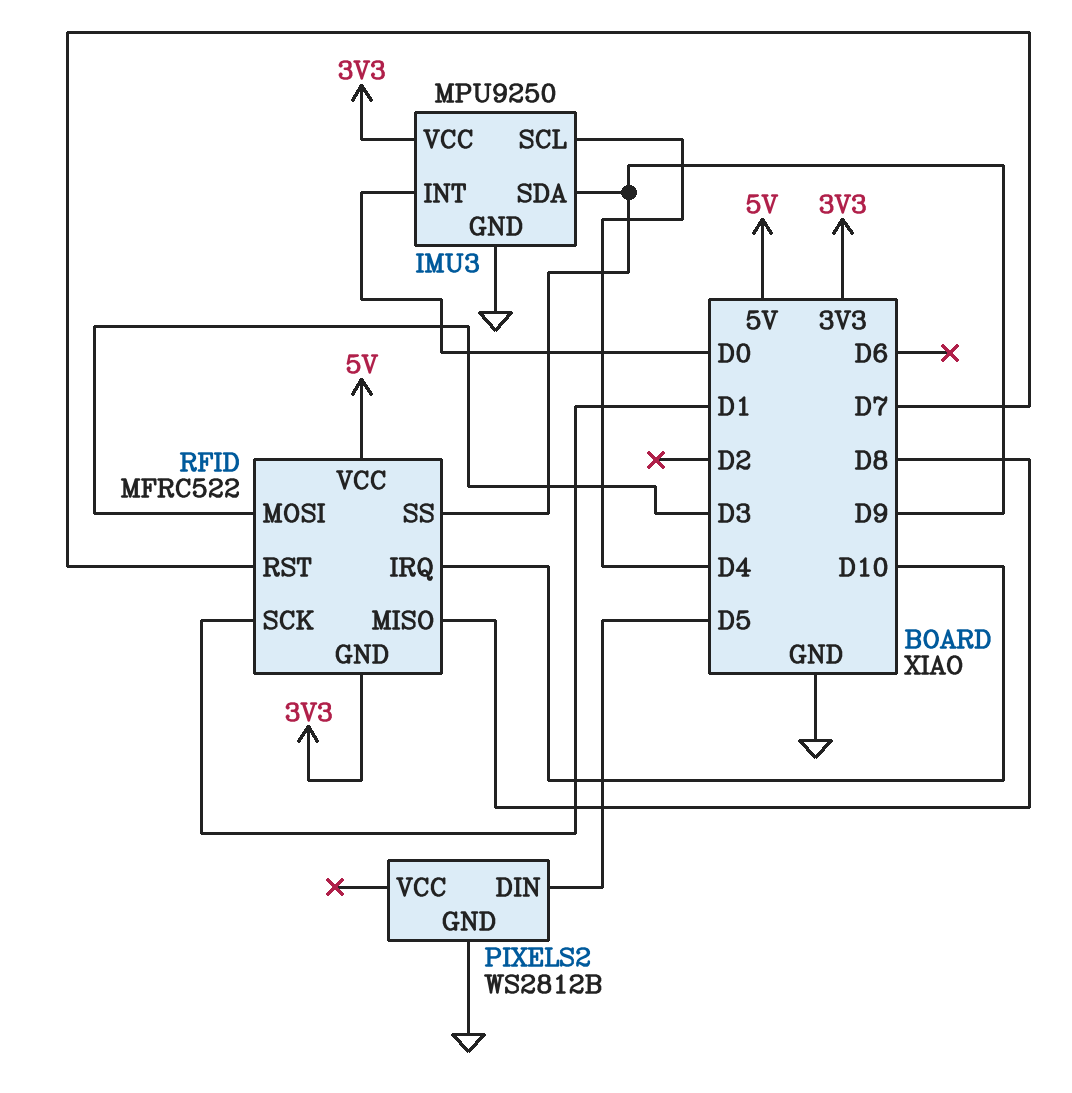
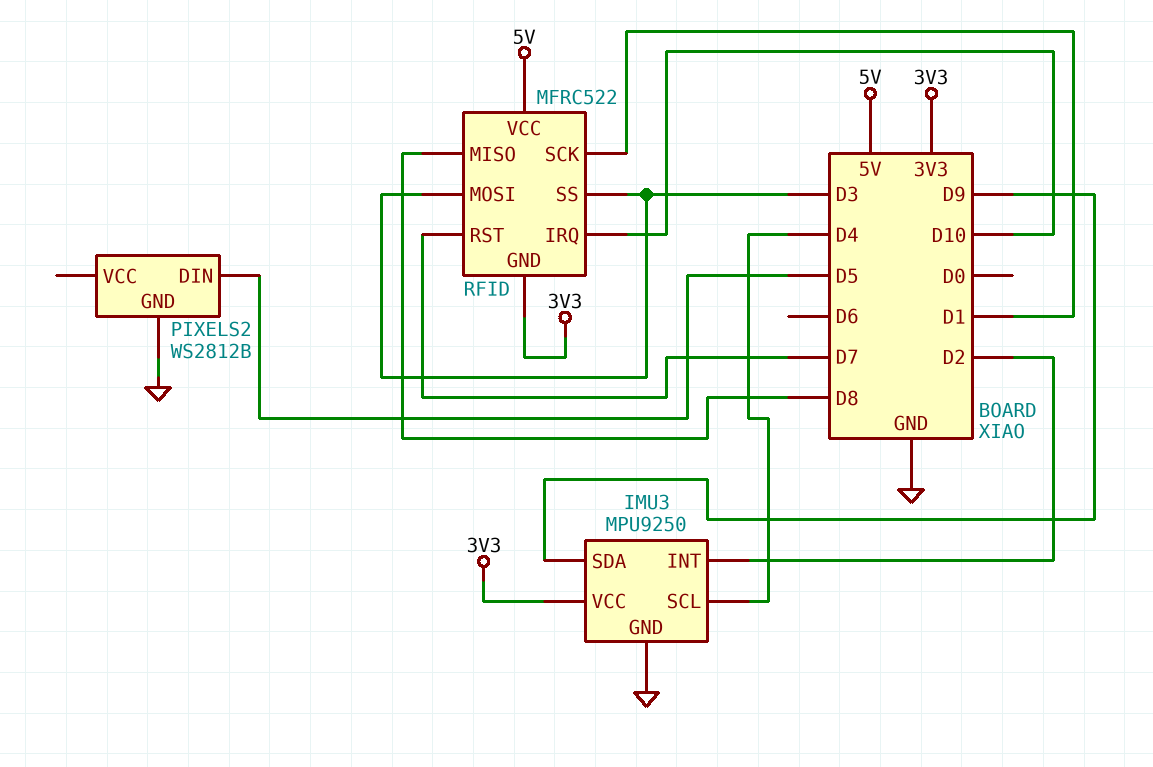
IMU3 pin INT: D0 -> D2
RFID pin SS: D9 -> D3

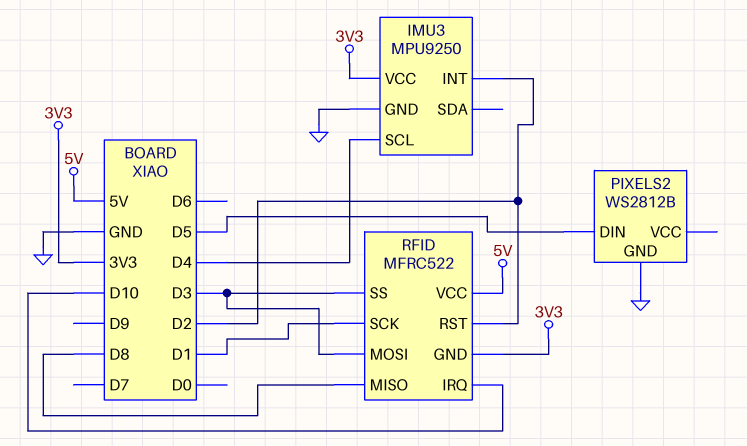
IMU3 pin SDA: D9 -> none
RFID pin RST: D7 -> D2

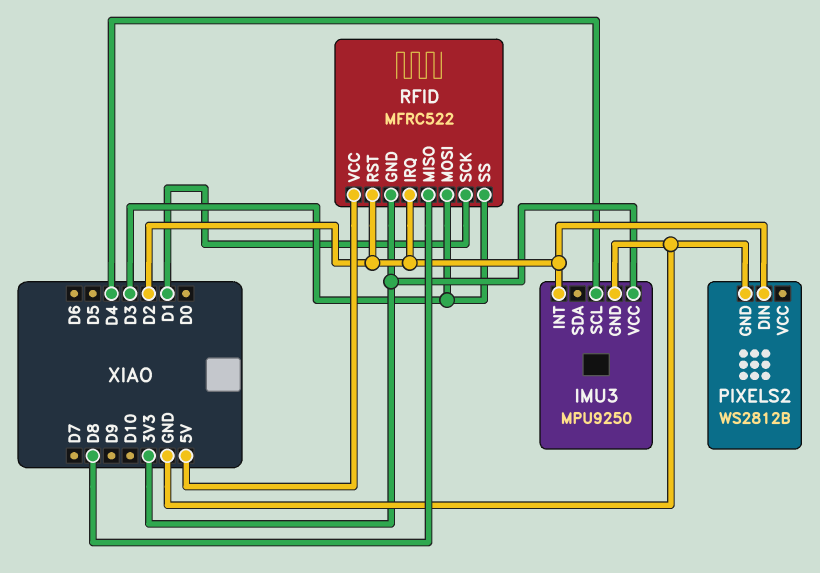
PIXELS2 pin DIN: D5 -> D2
RFID pin IRQ: D10 -> D2

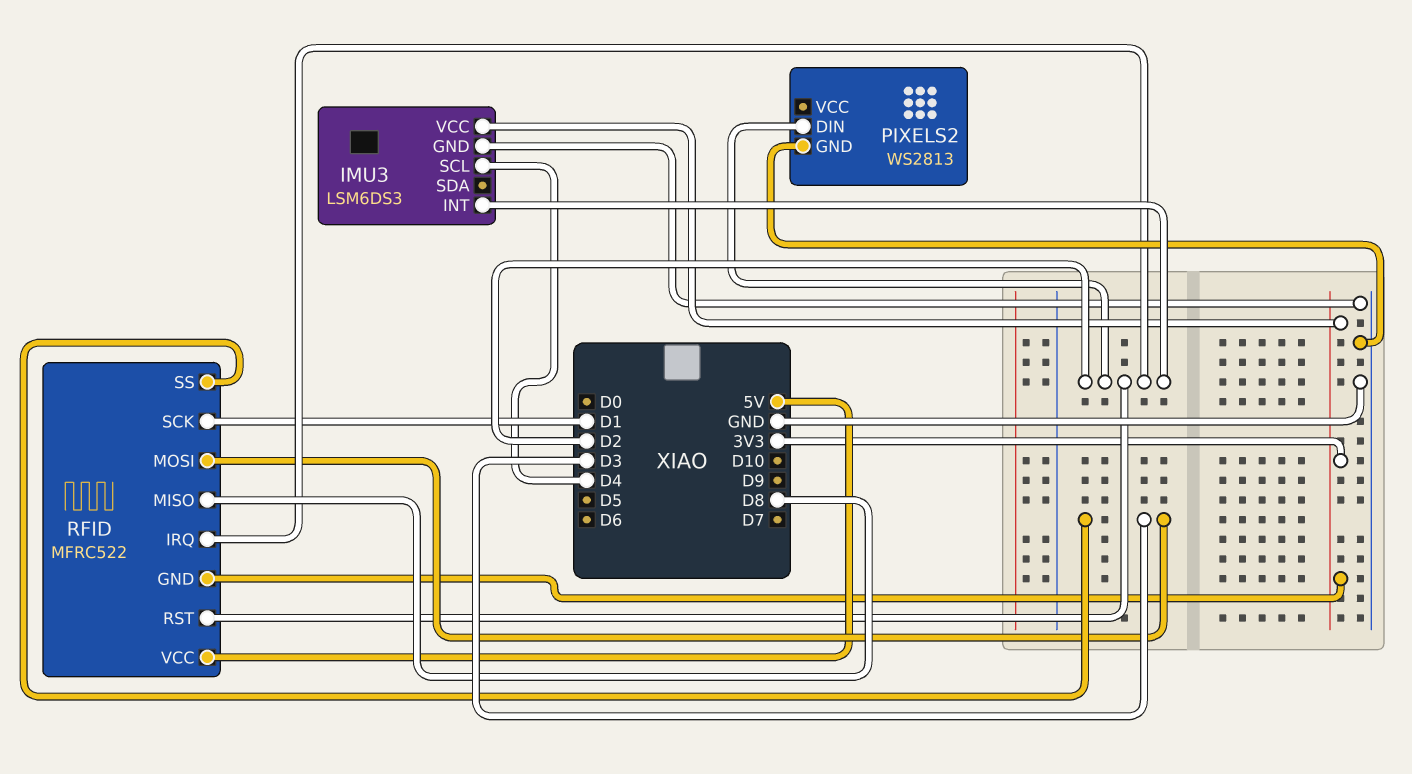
IMU3: MPU9250 -> LSM6DS3
PIXELS2: WS2812B -> WS2813

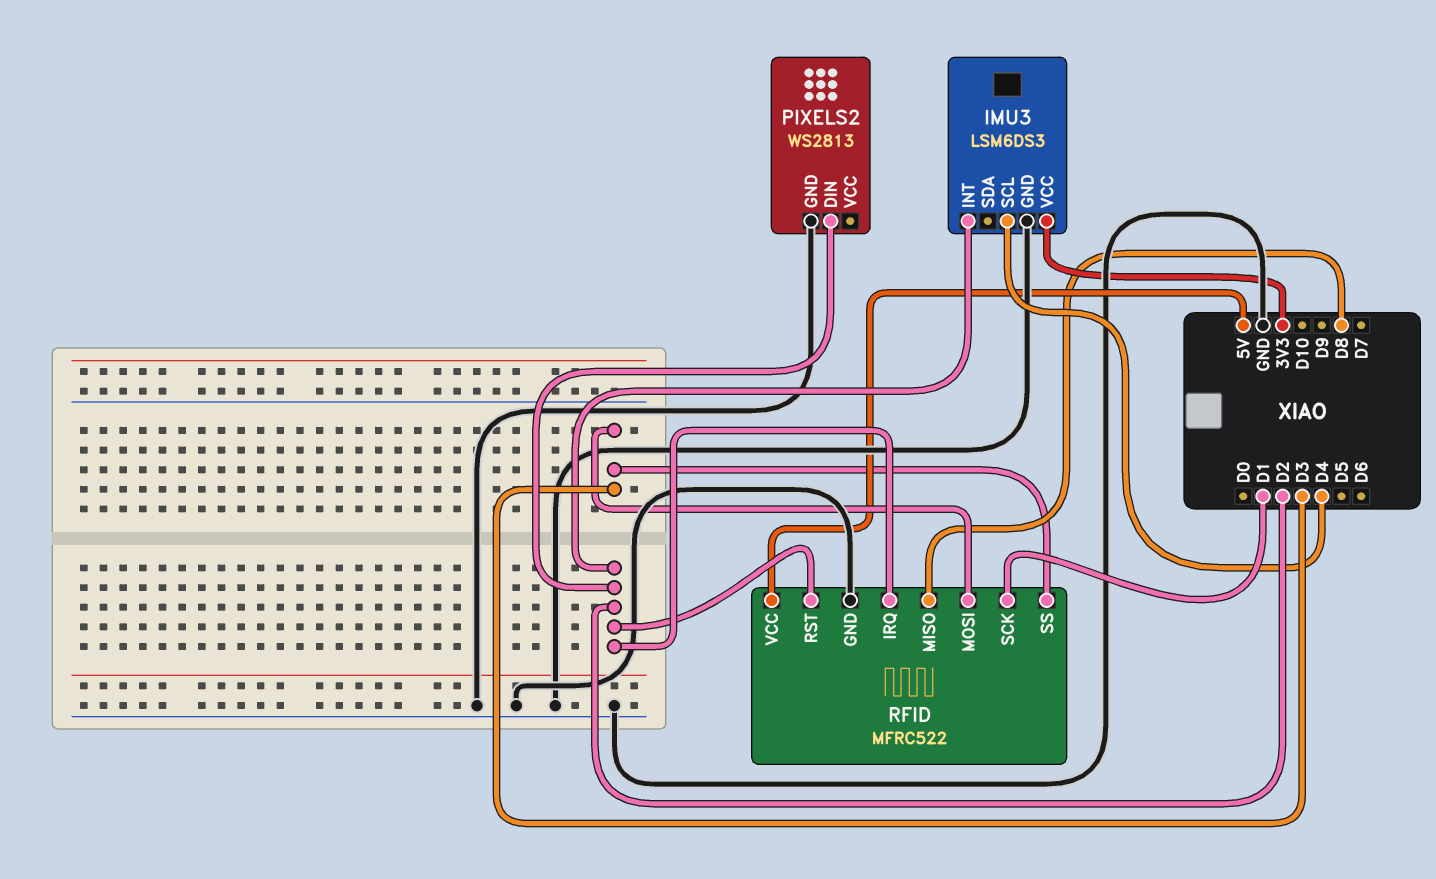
RFID pin GND: 3V3 -> GND

